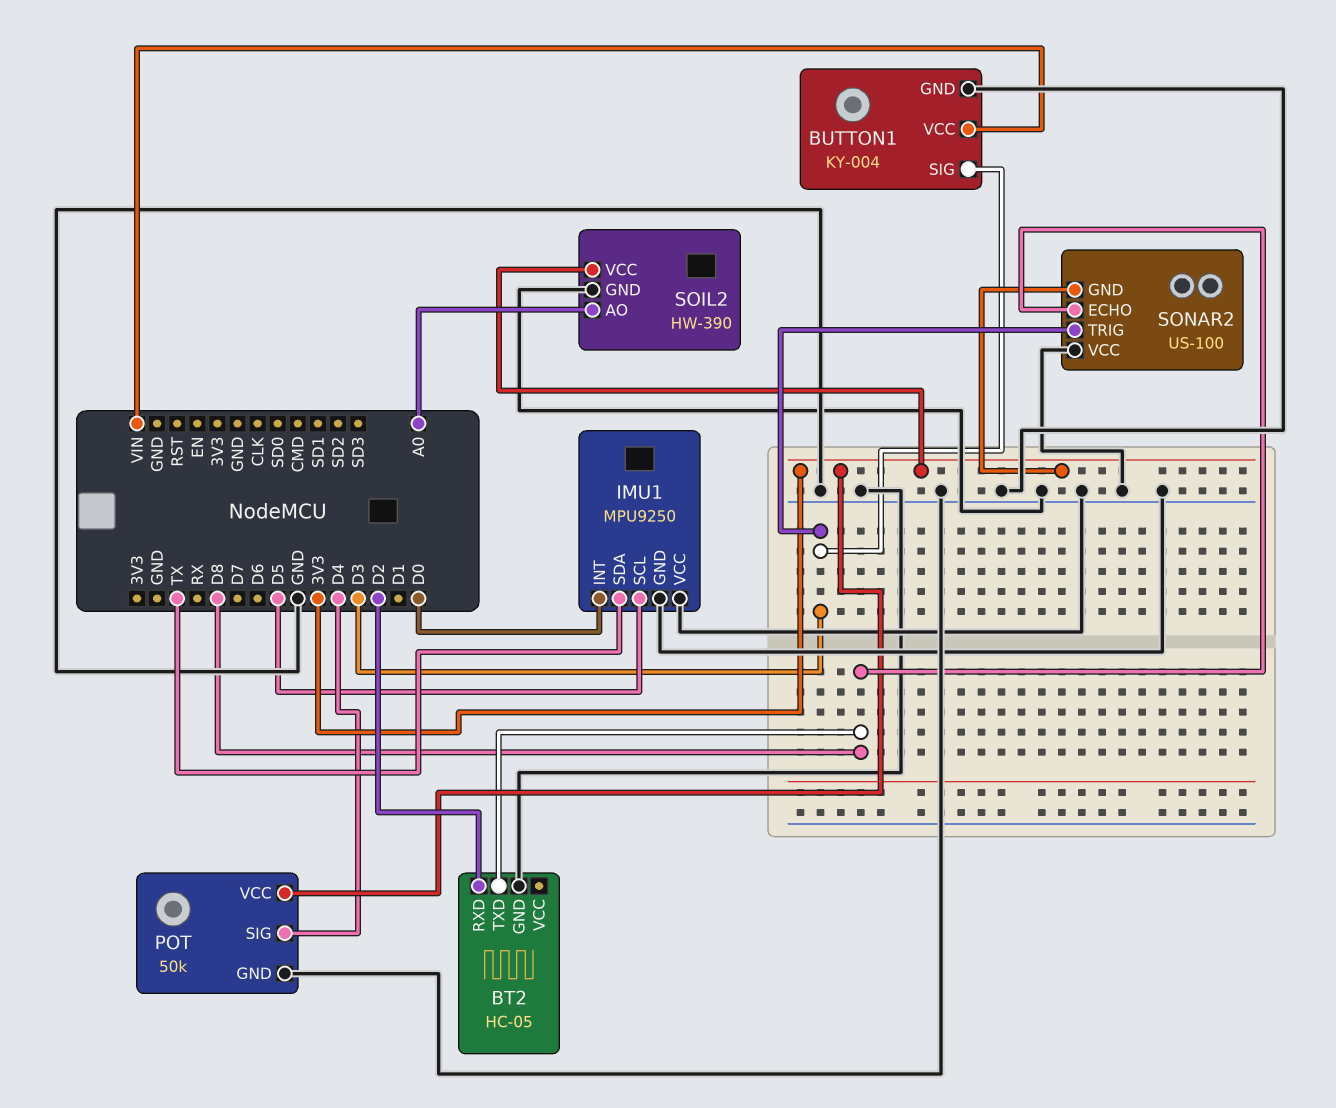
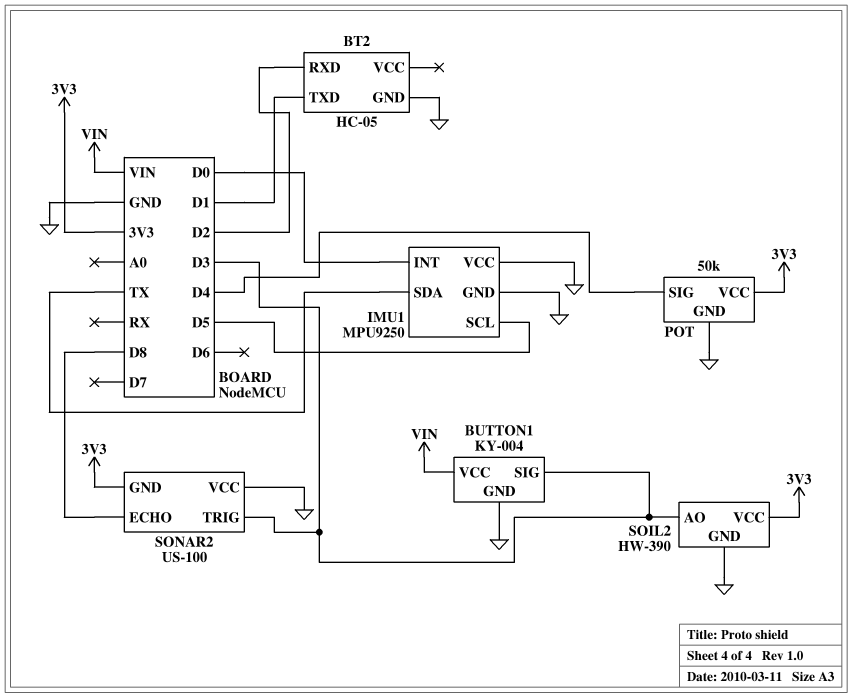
BT2 pin TXD: D8 -> D1
SOIL2 pin AO: A0 -> D3

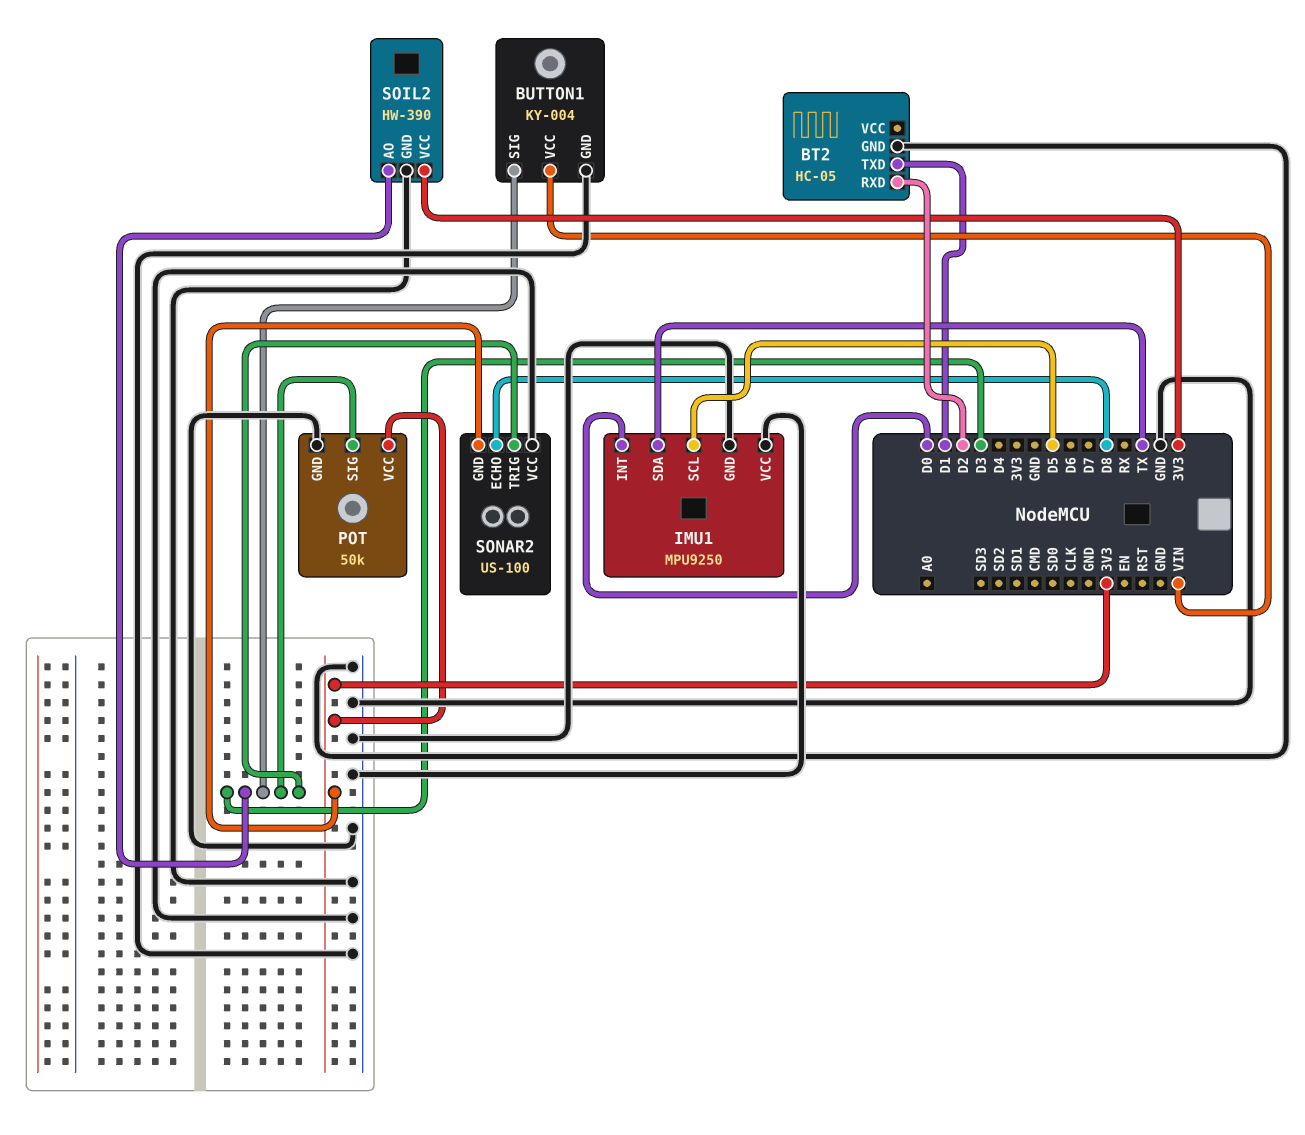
POT pin SIG: D4 -> D3

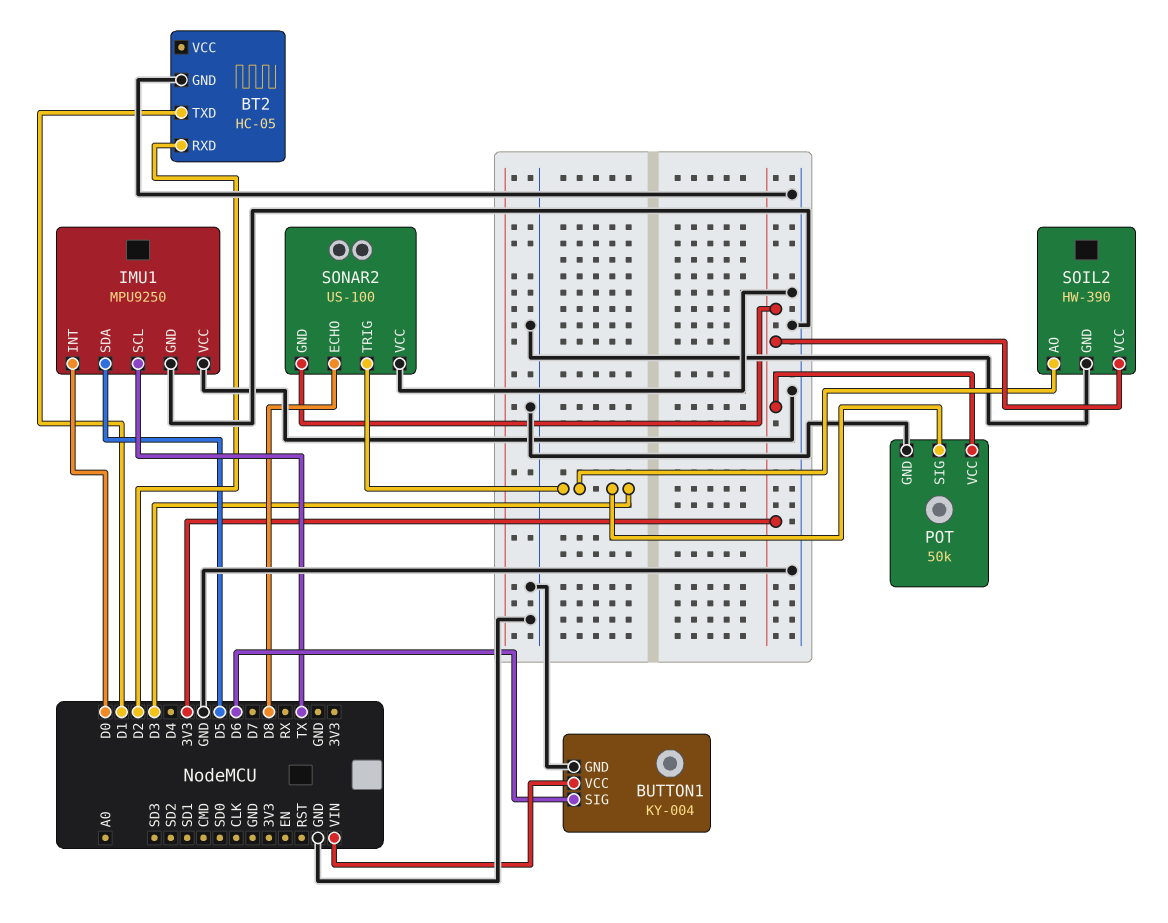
BUTTON1 pin SIG: D3 -> D6
IMU1 pin SCL: D5 -> TX
IMU1 pin SDA: TX -> D5

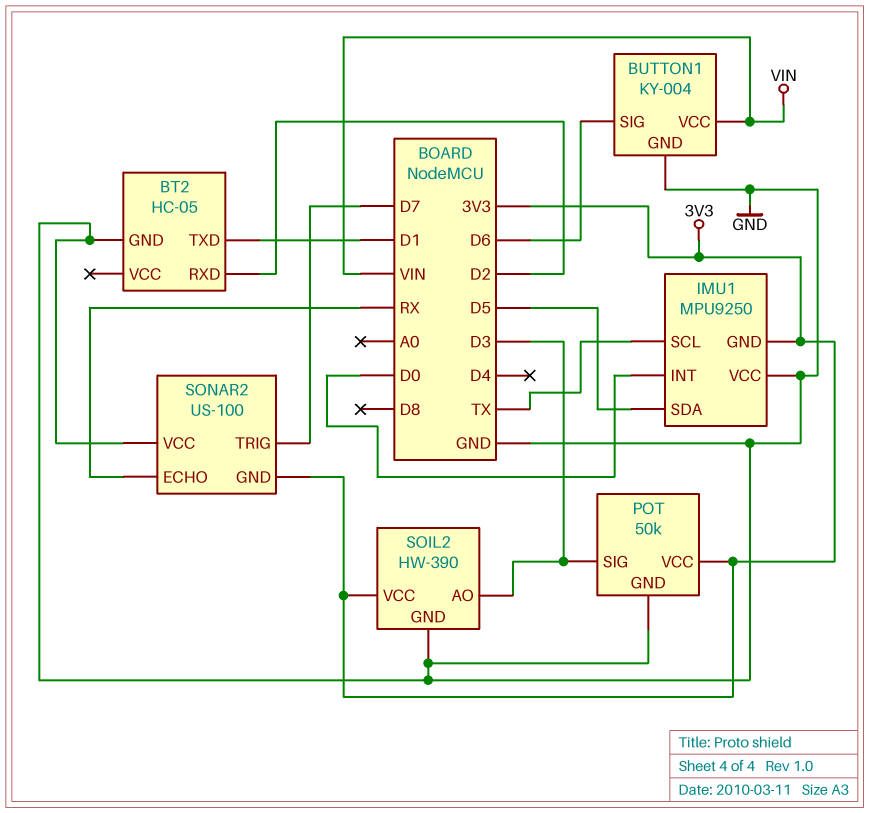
IMU1 pin GND: GND -> 3V3
SONAR2 pin ECHO: D8 -> RX
SONAR2 pin TRIG: D3 -> D7

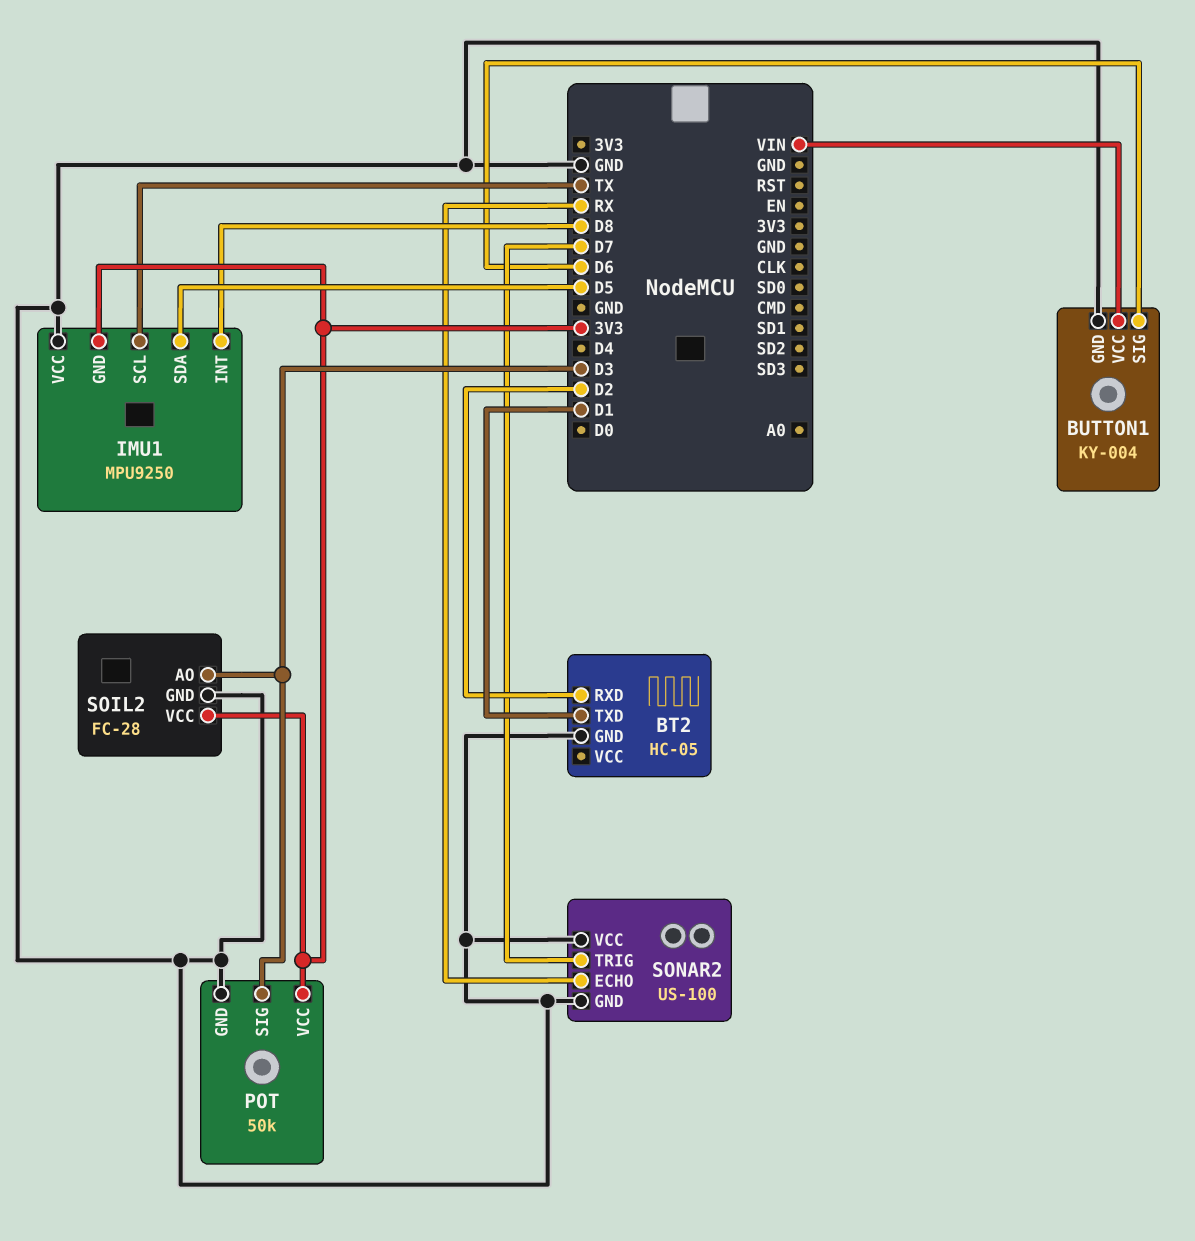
IMU1 pin INT: D0 -> D8
SOIL2: HW-390 -> FC-28
SONAR2 pin GND: 3V3 -> GND

